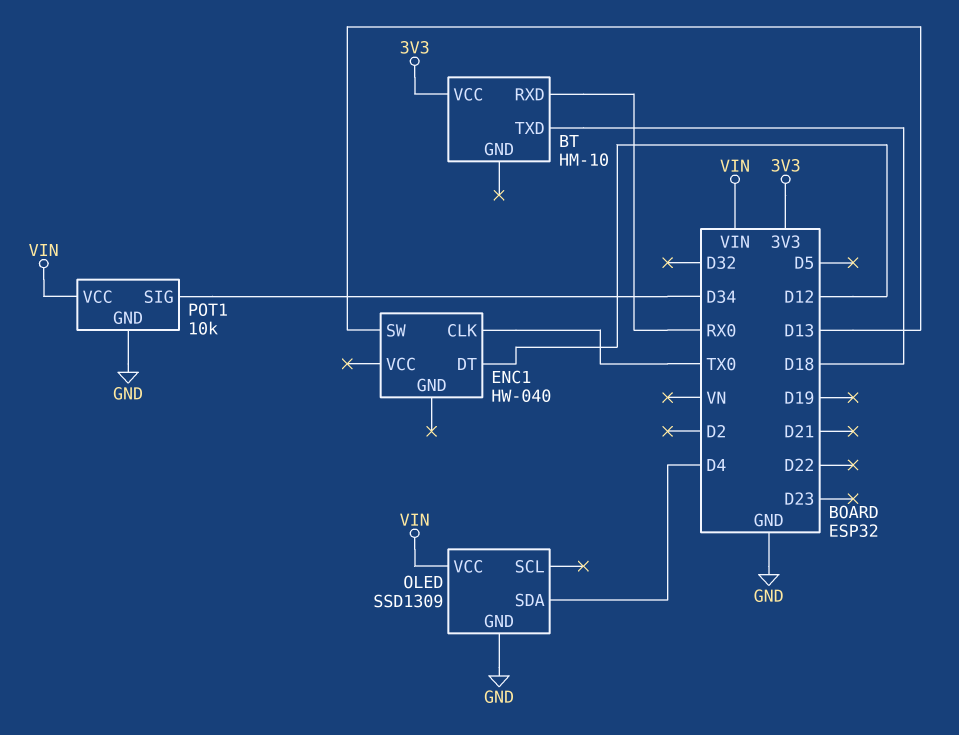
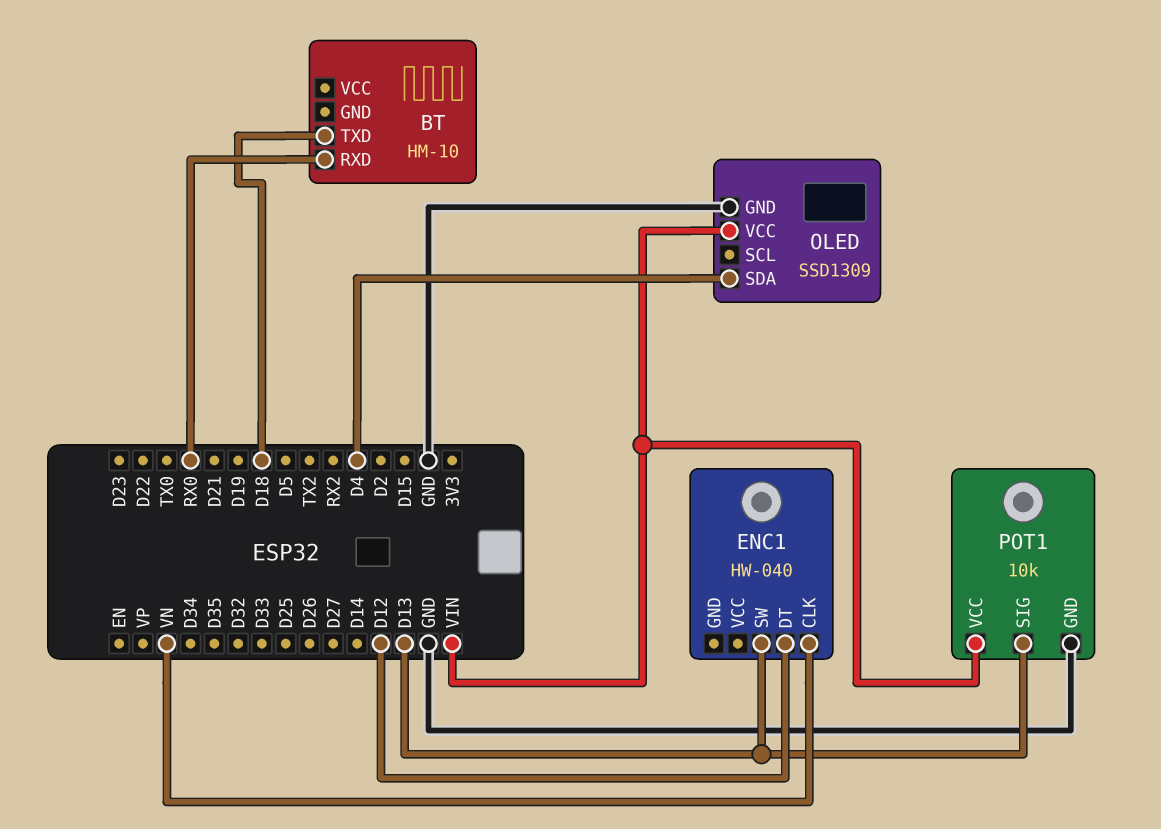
BT pin VCC: 3V3 -> none
ENC1 pin CLK: TX0 -> VN
POT1 pin SIG: D34 -> D13

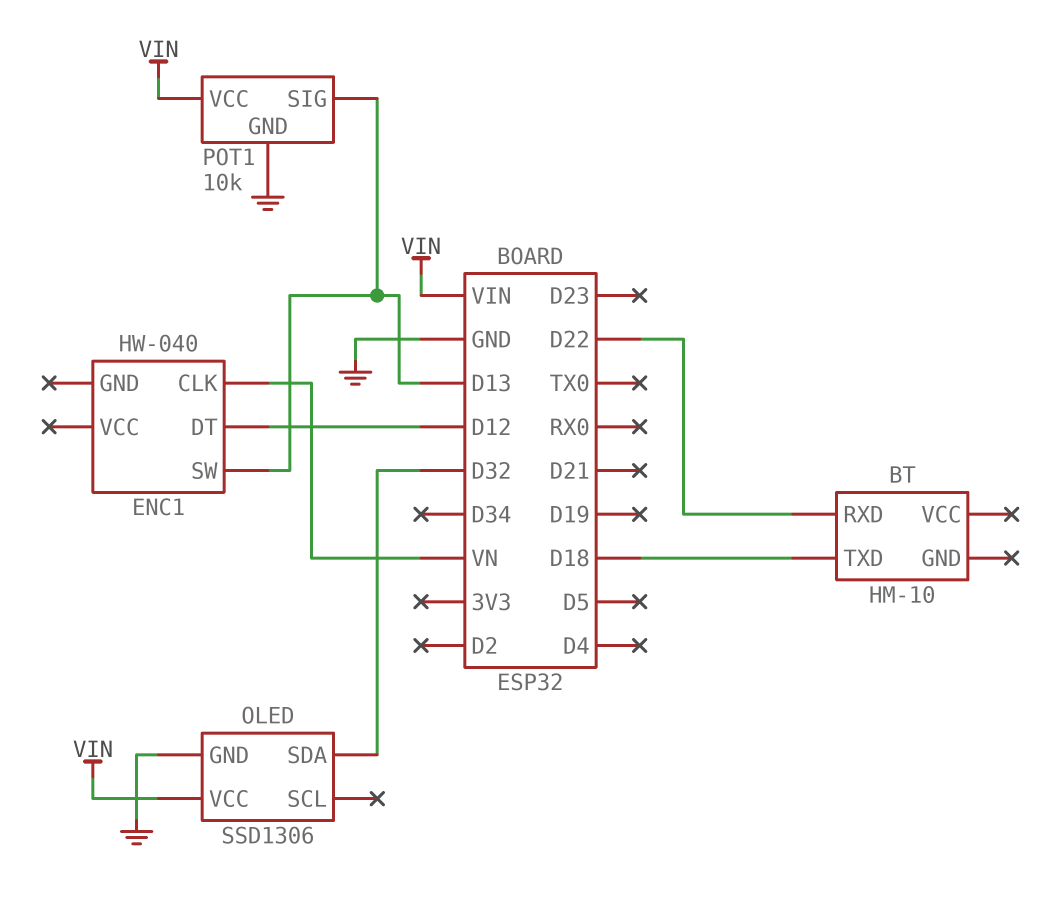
BT pin RXD: RX0 -> D22
OLED: SSD1309 -> SSD1306
OLED pin SDA: D4 -> D32

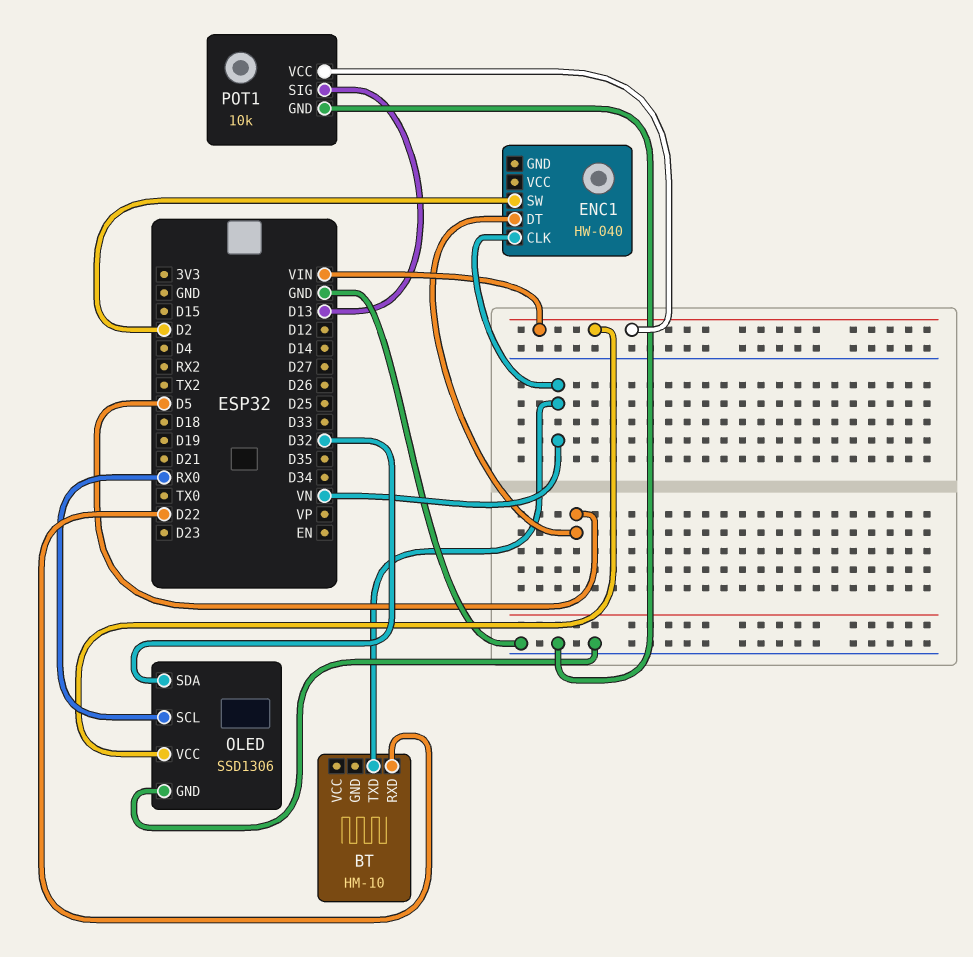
BT pin TXD: D18 -> VN
ENC1 pin DT: D12 -> D5
ENC1 pin SW: D13 -> D2
OLED pin SCL: none -> RX0

